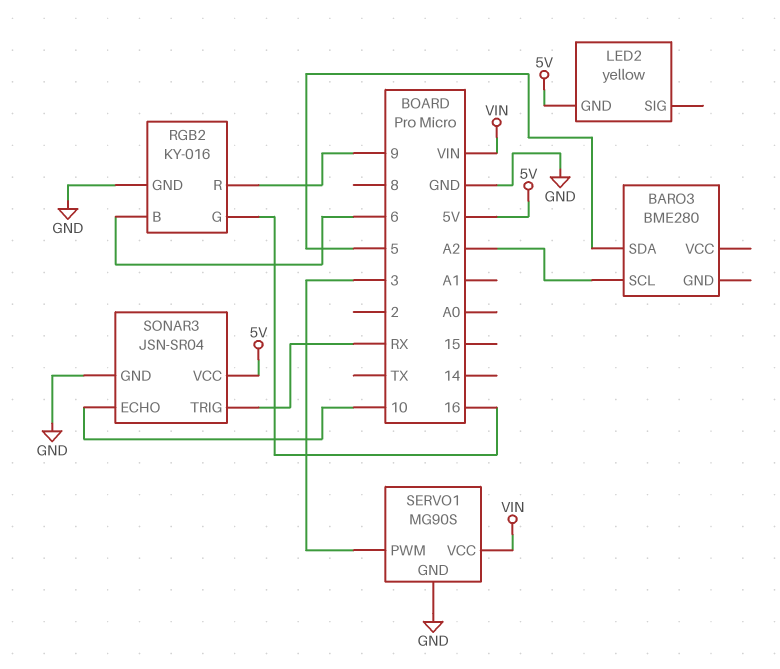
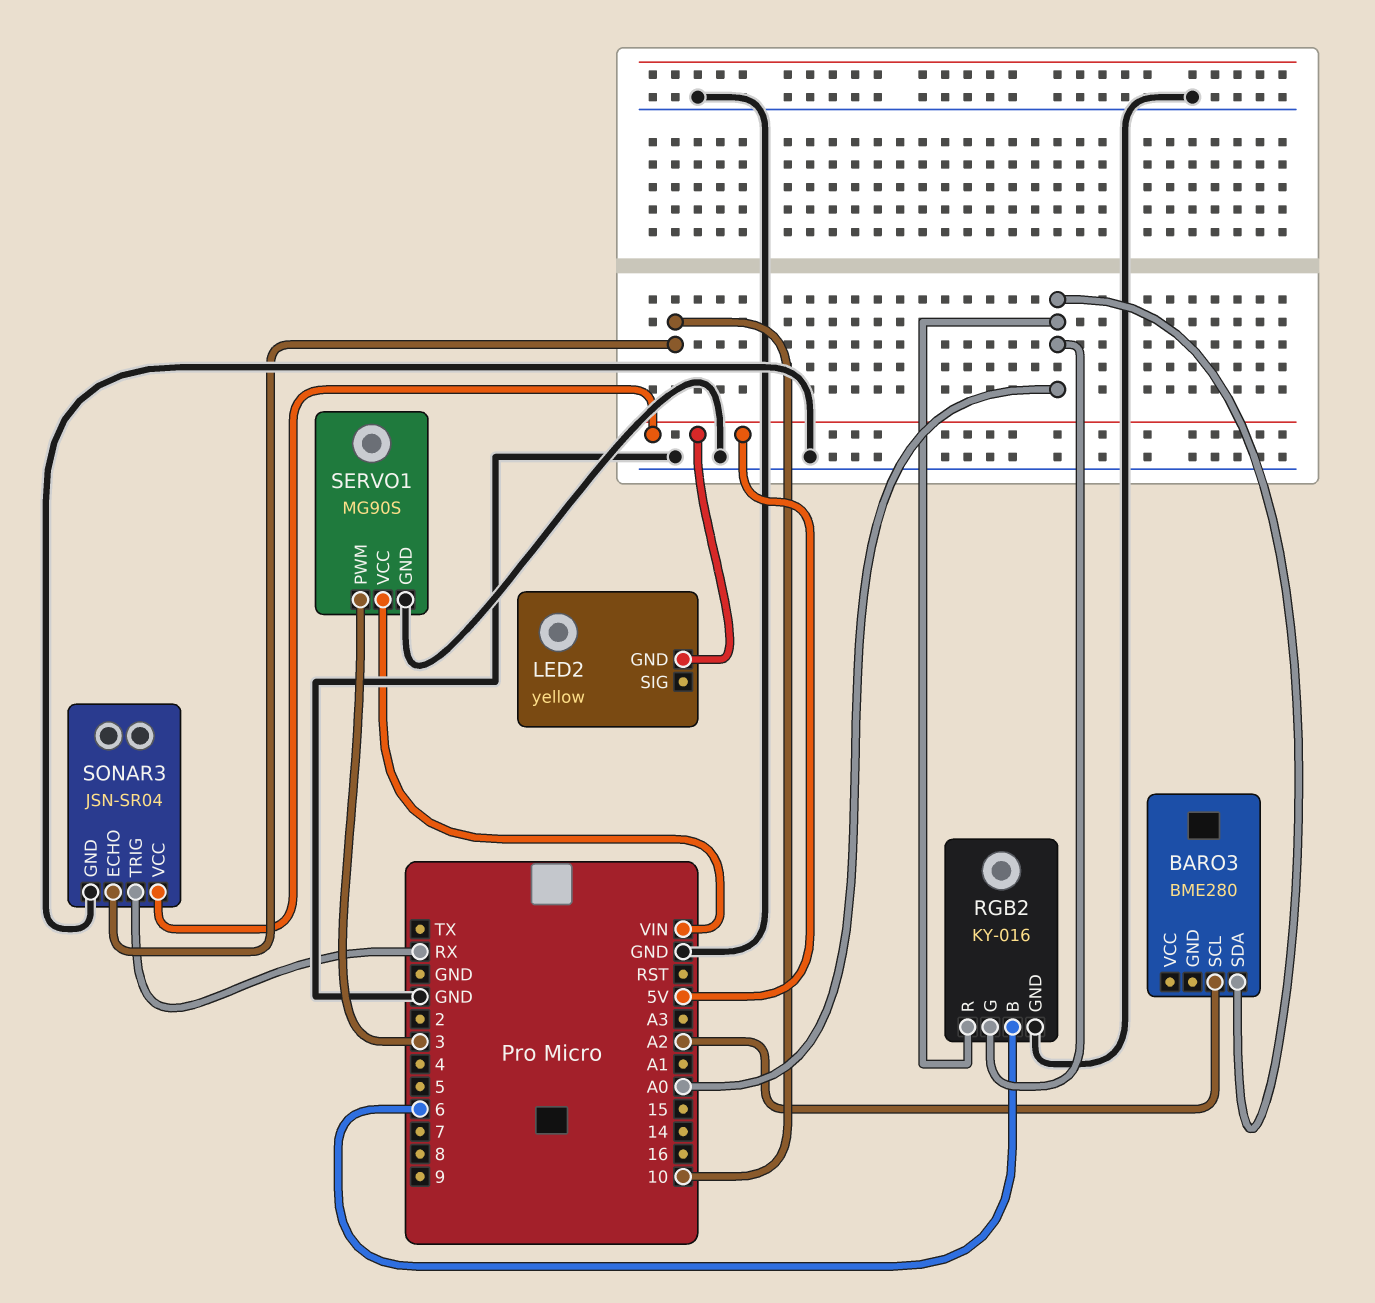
BARO3 pin SDA: 5 -> A0
RGB2 pin G: 16 -> A0
RGB2 pin R: 9 -> A0

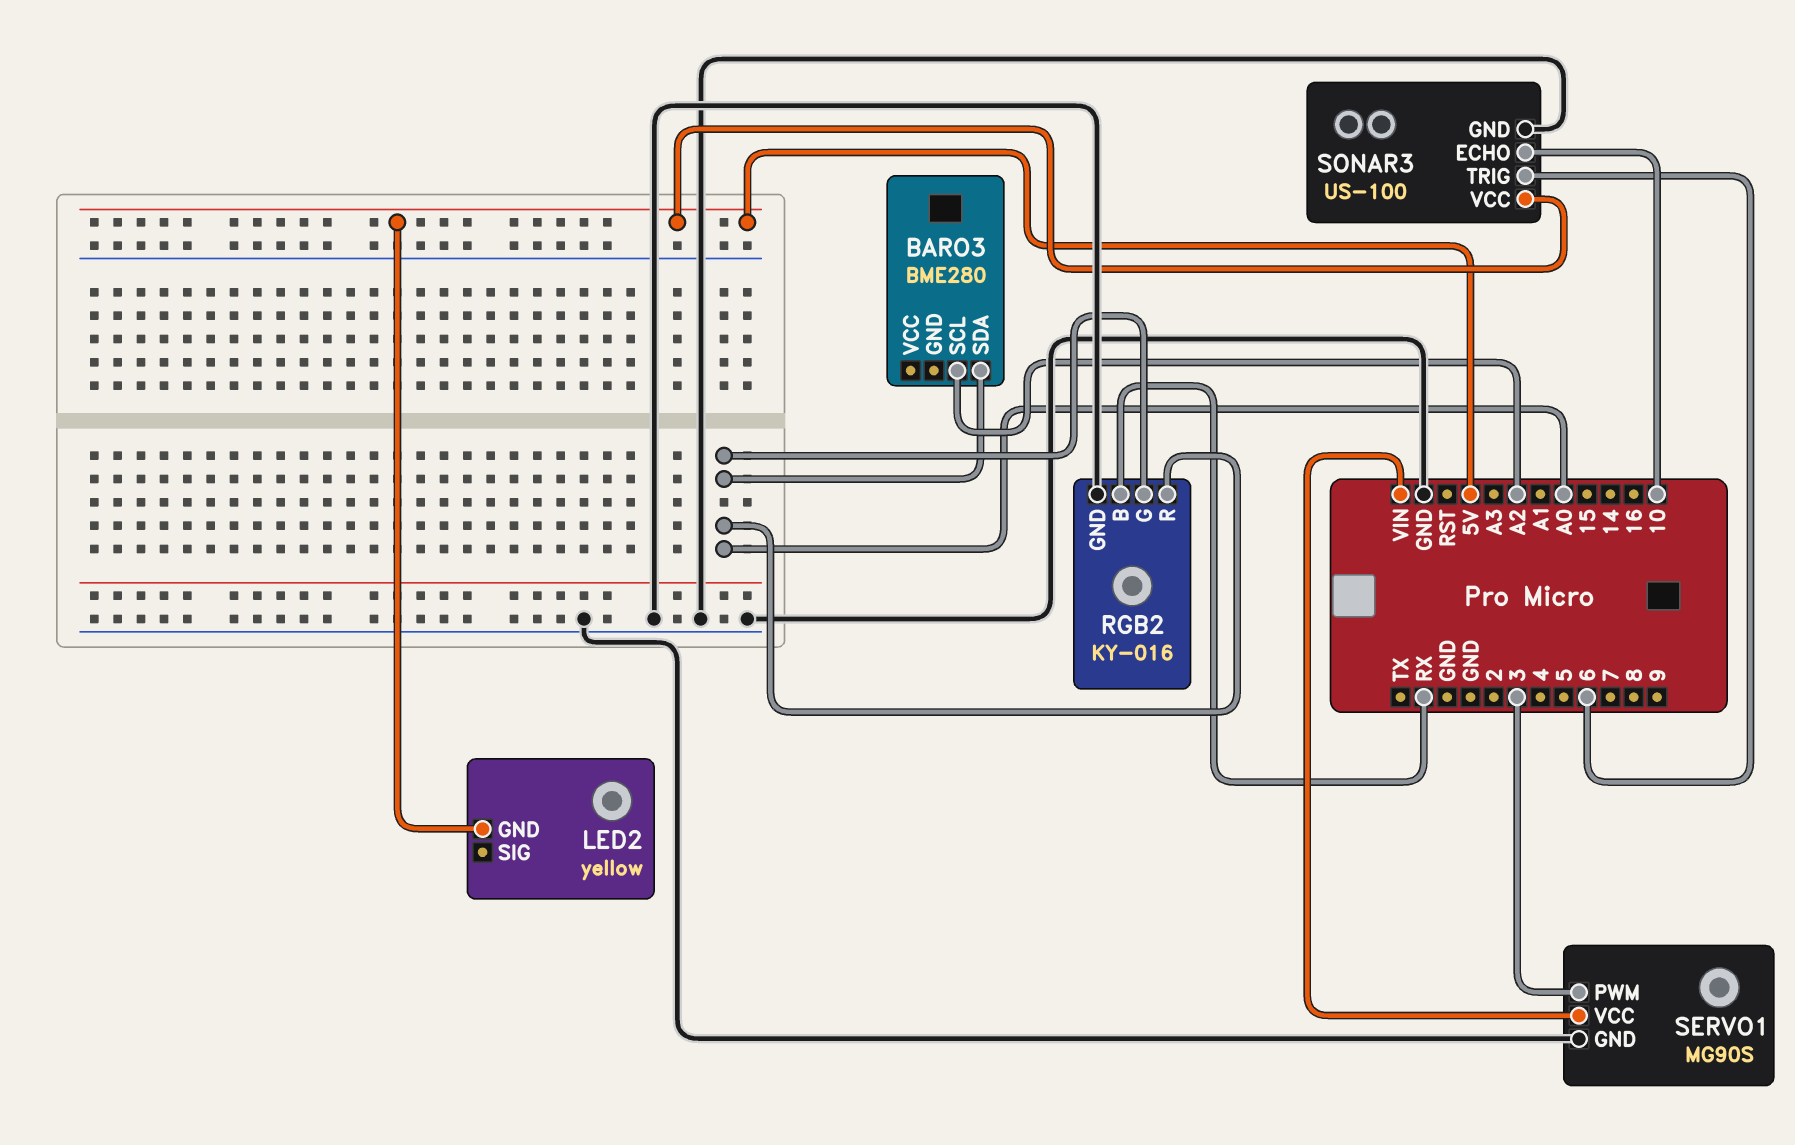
RGB2 pin B: 6 -> RX
SONAR3: JSN-SR04 -> US-100
SONAR3 pin TRIG: RX -> 6

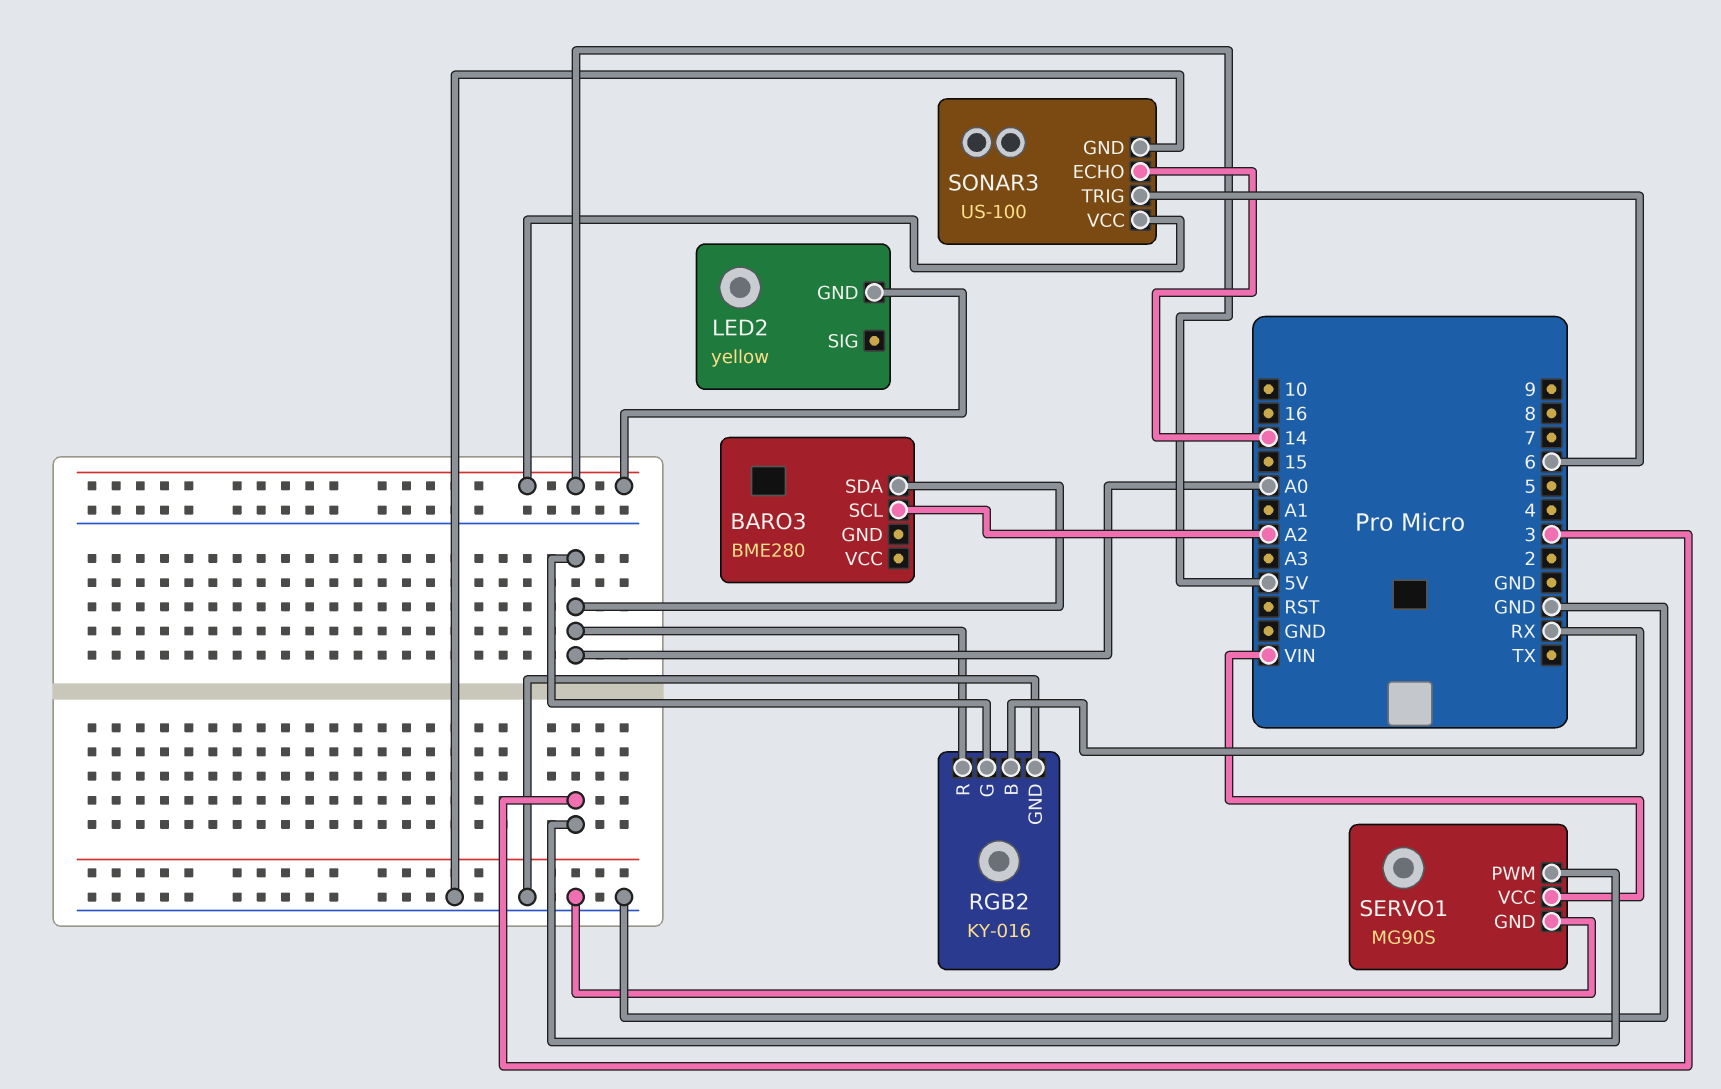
SONAR3 pin ECHO: 10 -> 14

